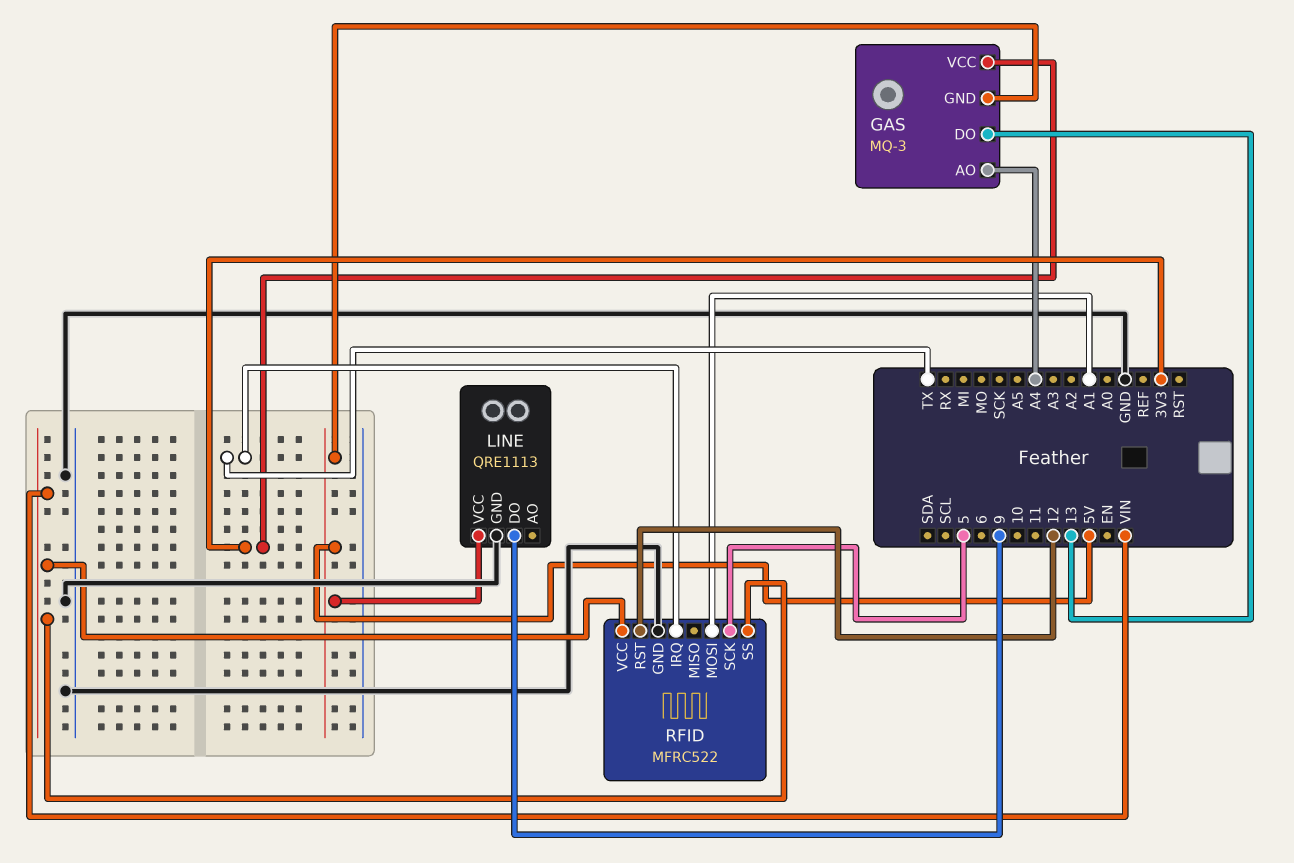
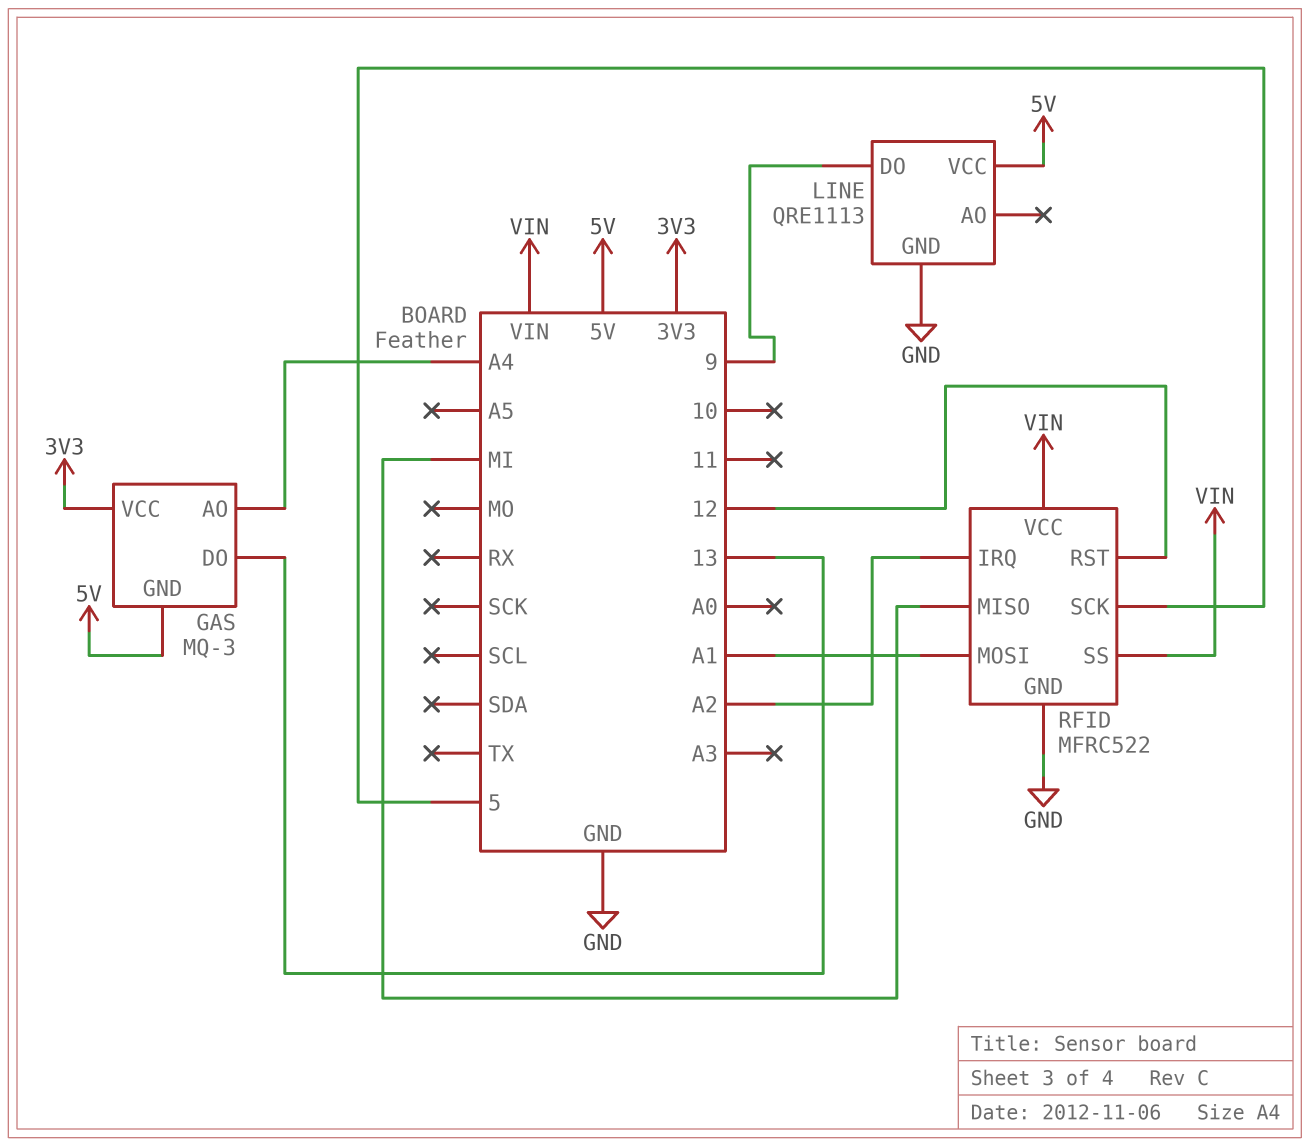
RFID pin IRQ: TX -> A2
RFID pin MISO: none -> MI

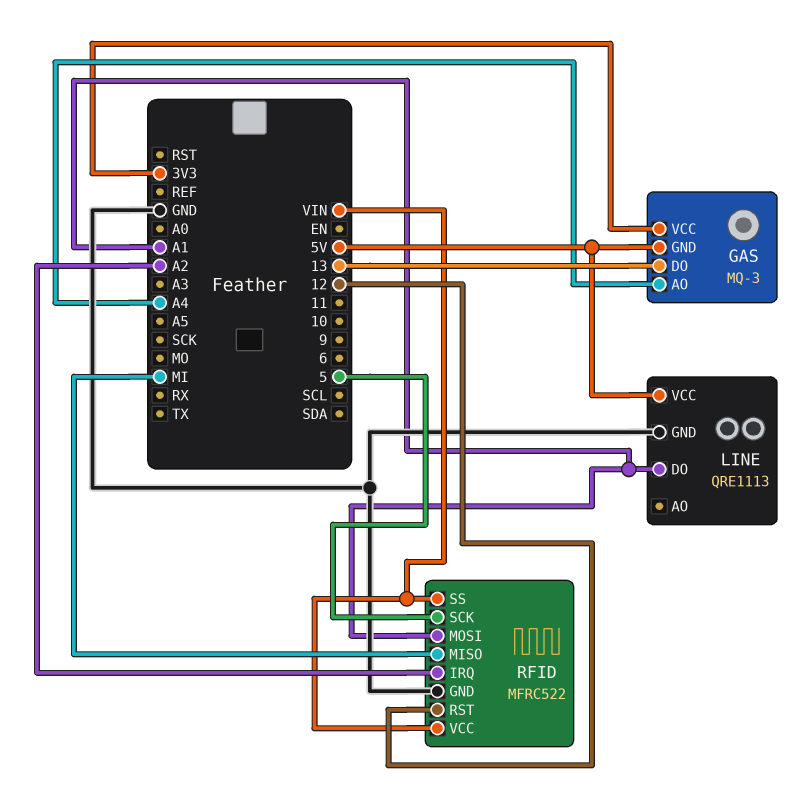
LINE pin DO: 9 -> A1

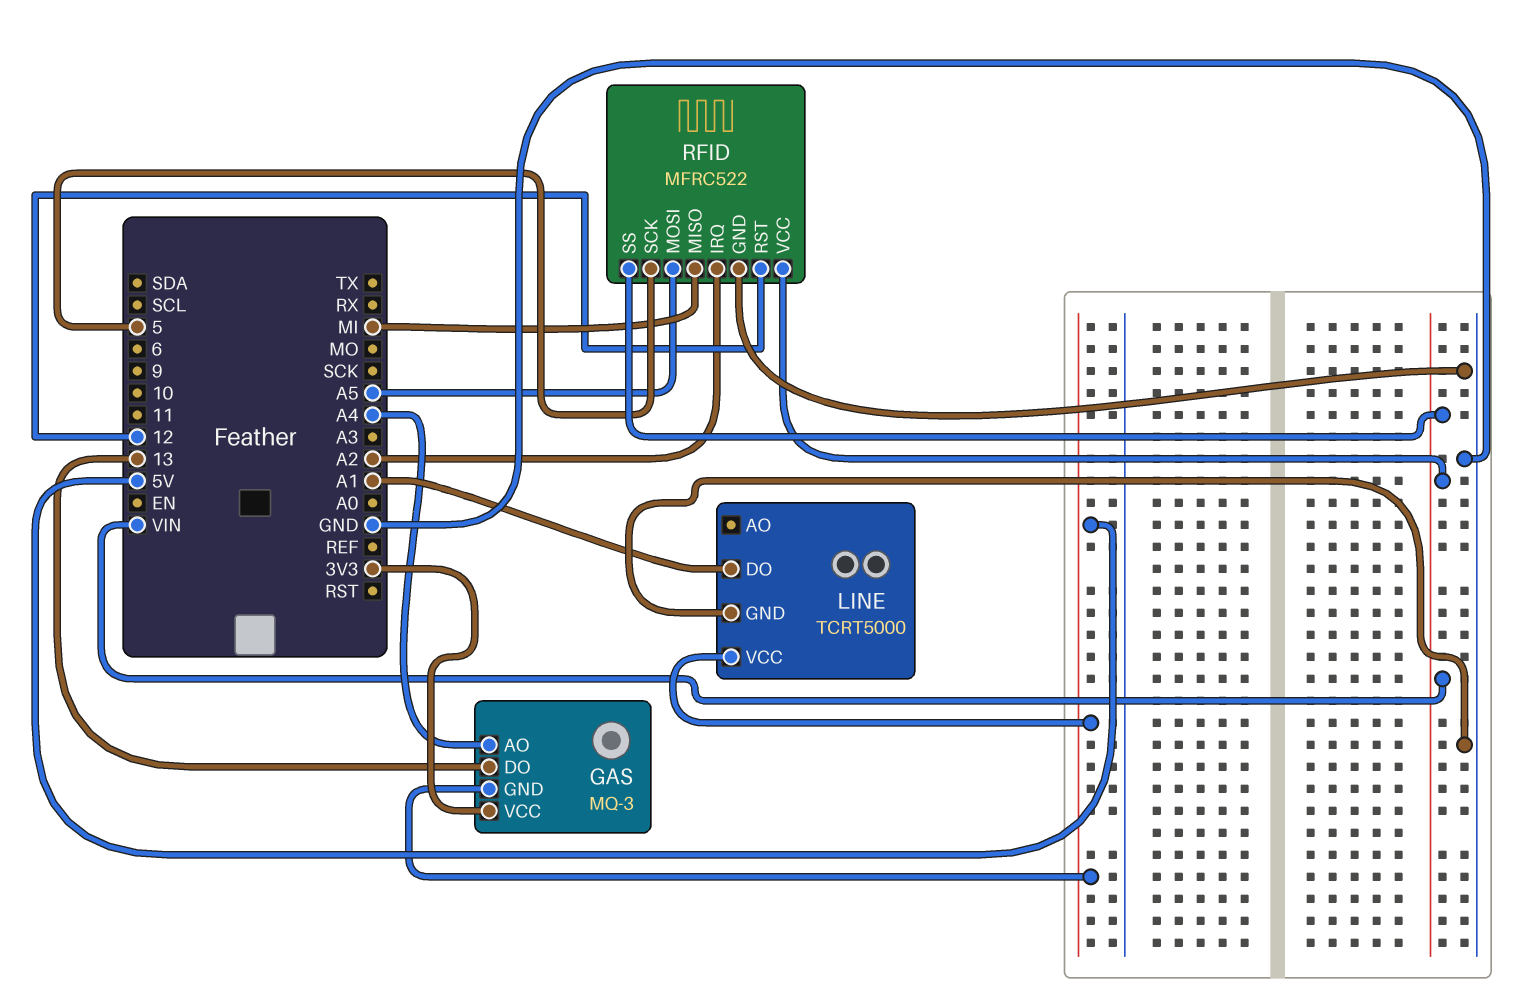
LINE: QRE1113 -> TCRT5000
RFID pin MOSI: A1 -> A5

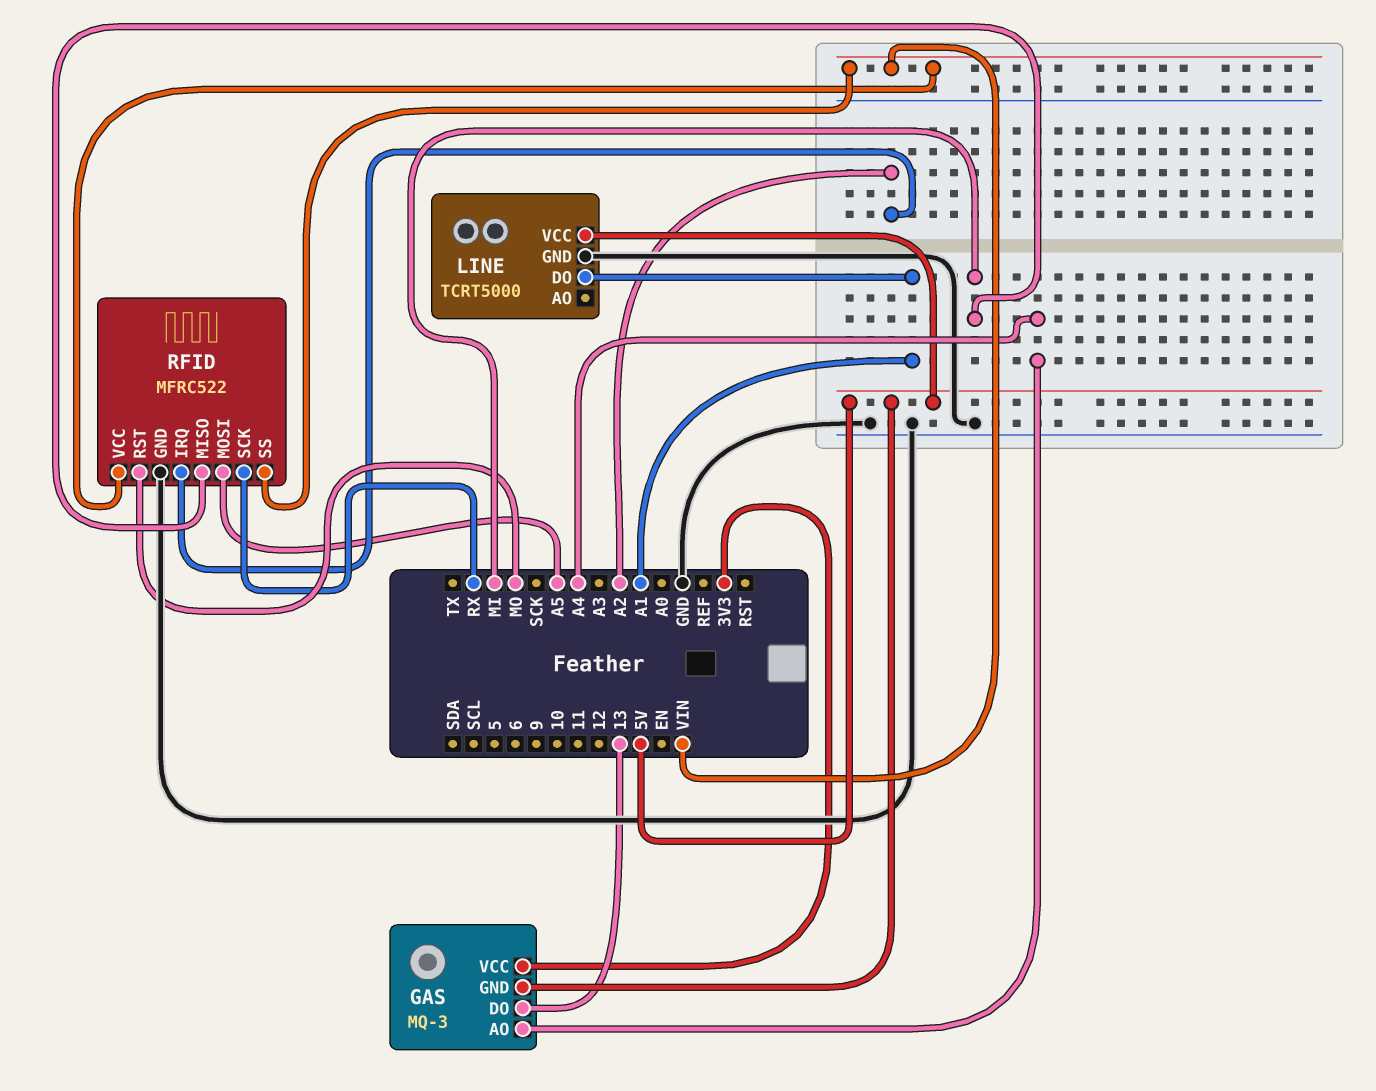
RFID pin RST: 12 -> MO
RFID pin SCK: 5 -> RX

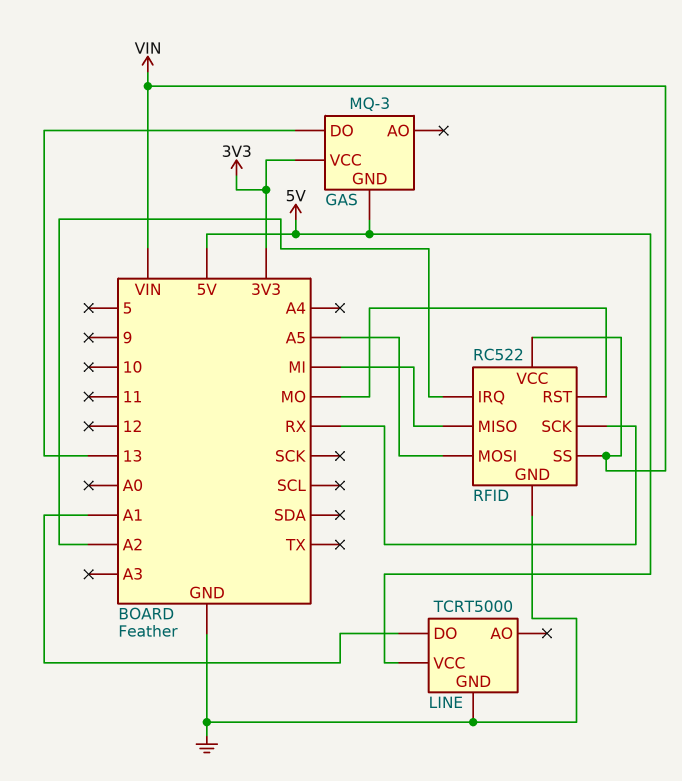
GAS pin AO: A4 -> none
RFID: MFRC522 -> RC522

